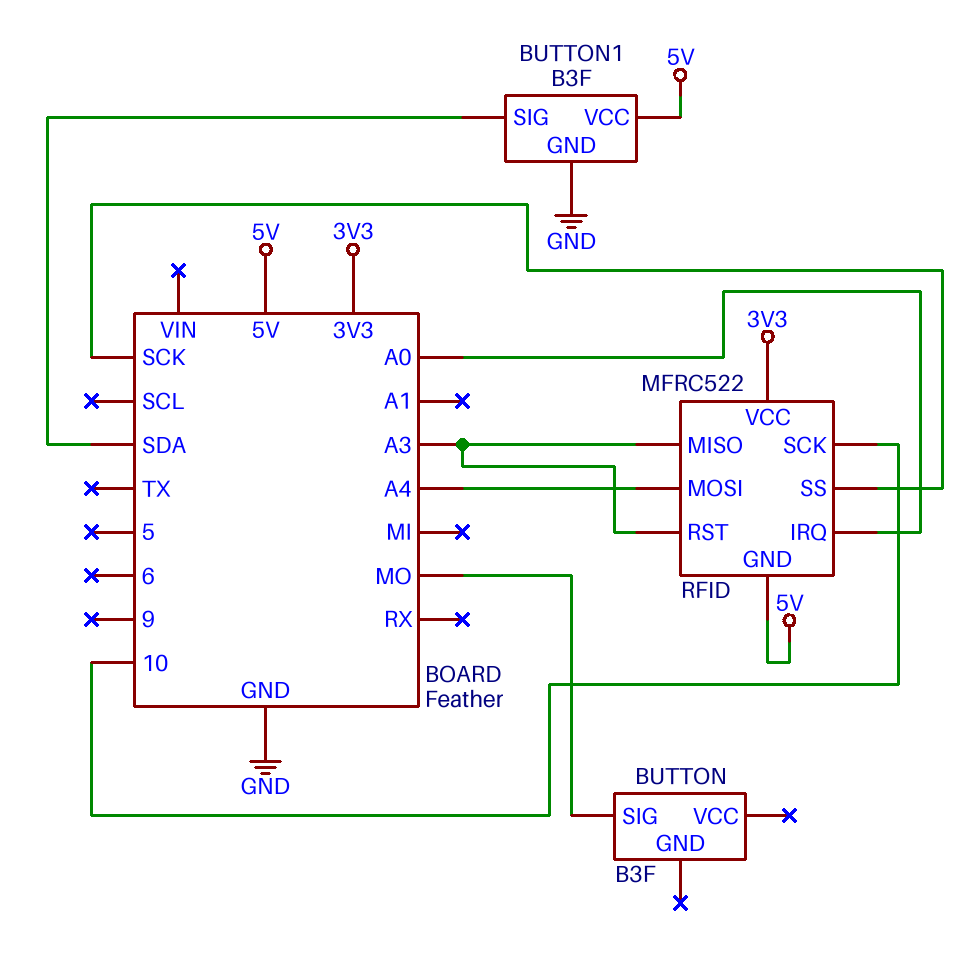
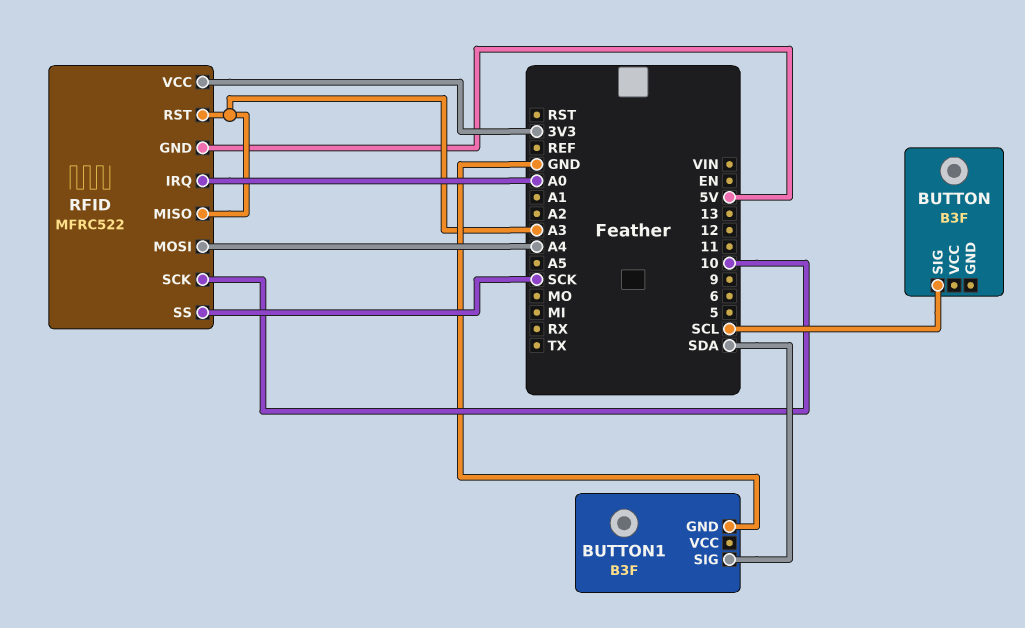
BUTTON pin SIG: MO -> SCL
BUTTON1 pin VCC: 5V -> none

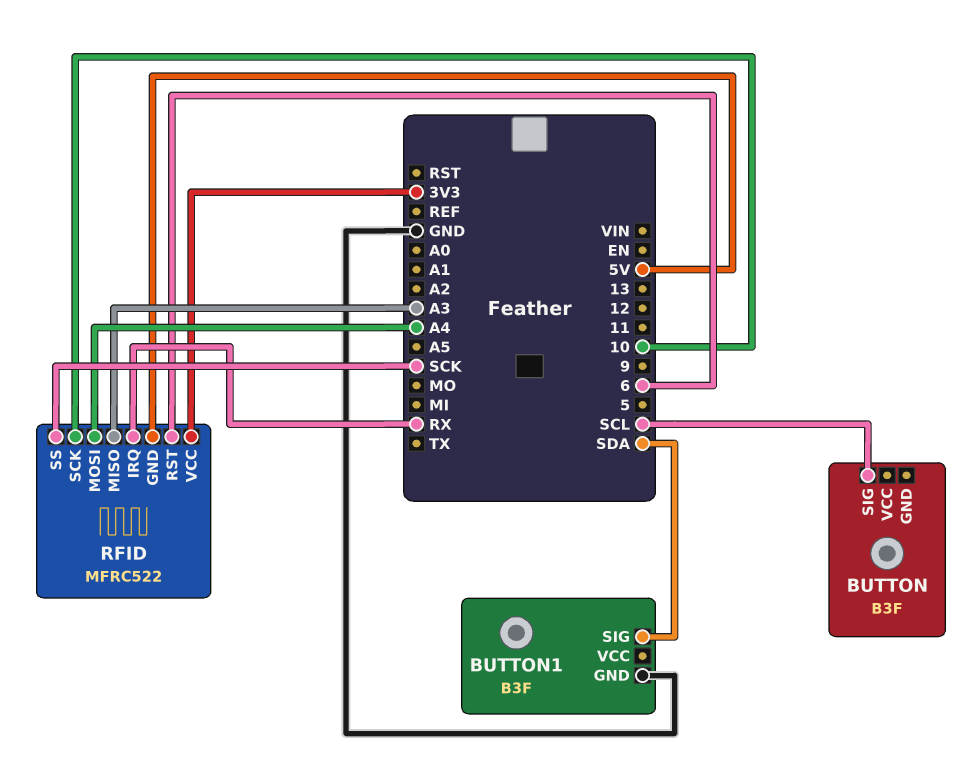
RFID pin IRQ: A0 -> RX
RFID pin RST: A3 -> 6

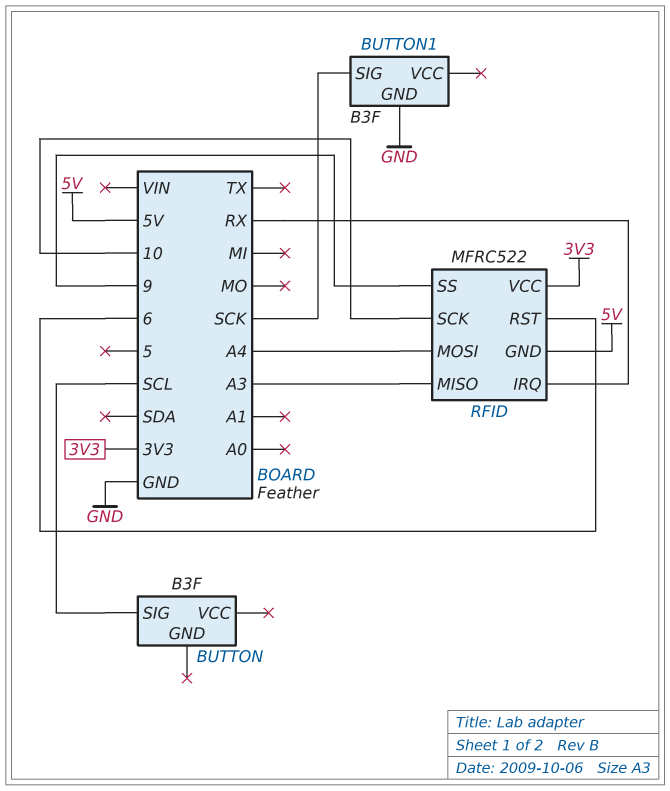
BUTTON1 pin SIG: SDA -> SCK
RFID pin SS: SCK -> 9

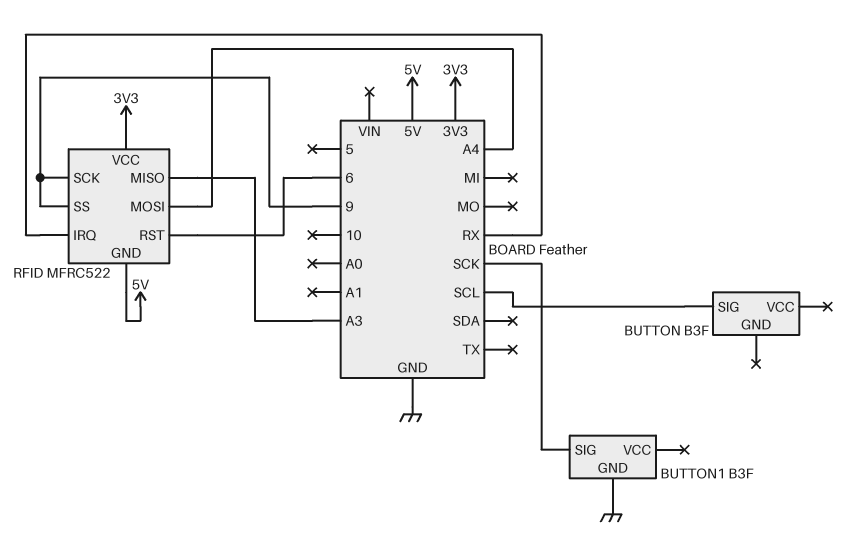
RFID pin SCK: 10 -> 9

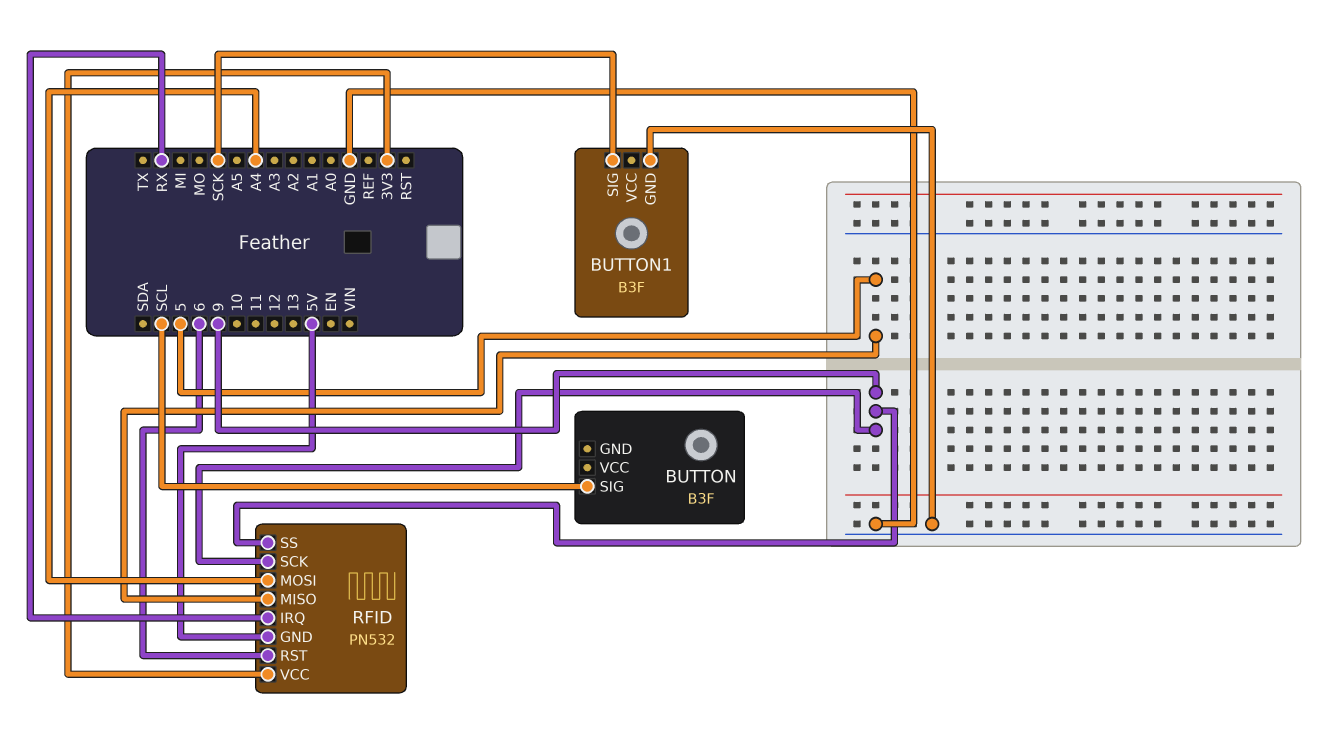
RFID: MFRC522 -> PN532
RFID pin MISO: A3 -> 5

